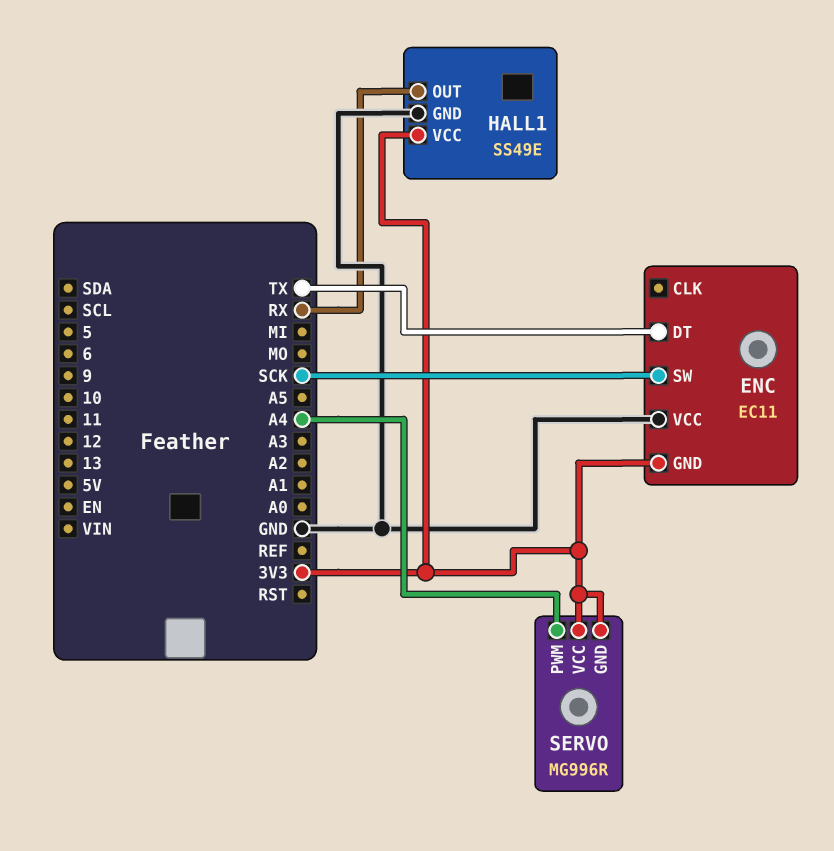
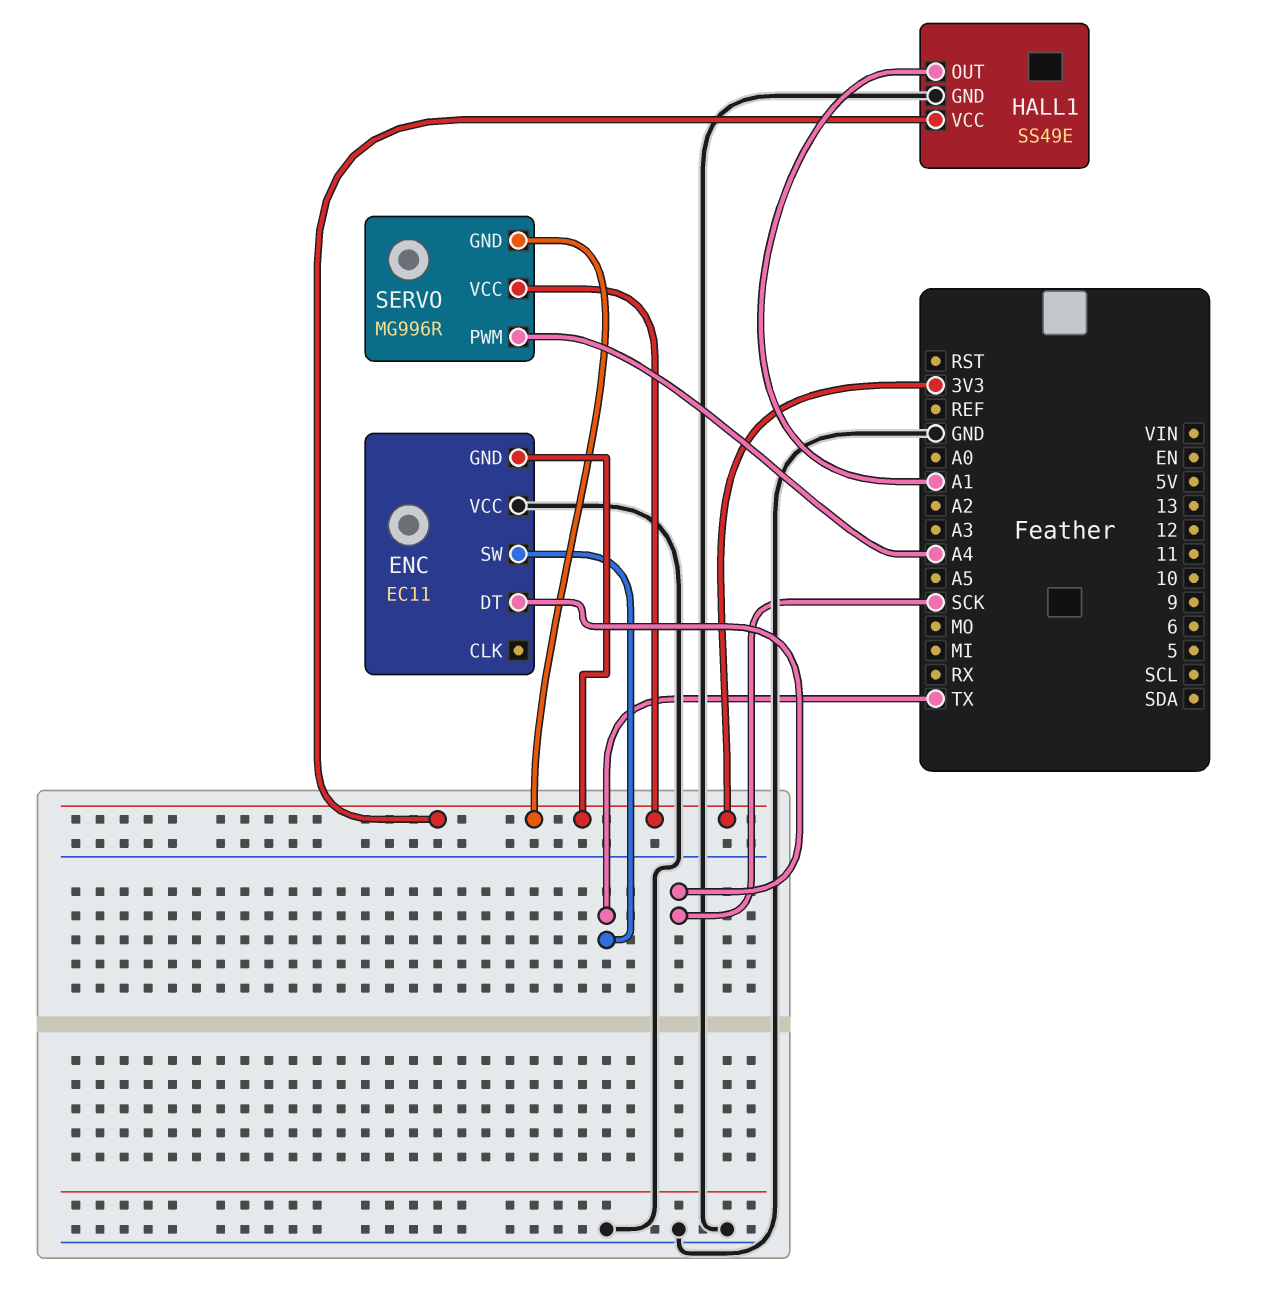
ENC pin DT: TX -> SCK
ENC pin SW: SCK -> TX
HALL1 pin OUT: RX -> A1

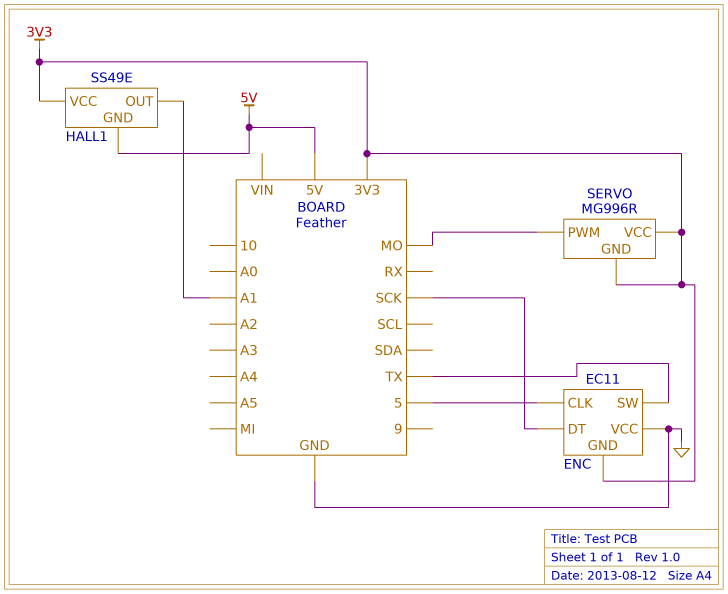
ENC pin CLK: none -> 5
HALL1 pin GND: GND -> 5V
SERVO pin PWM: A4 -> MO

